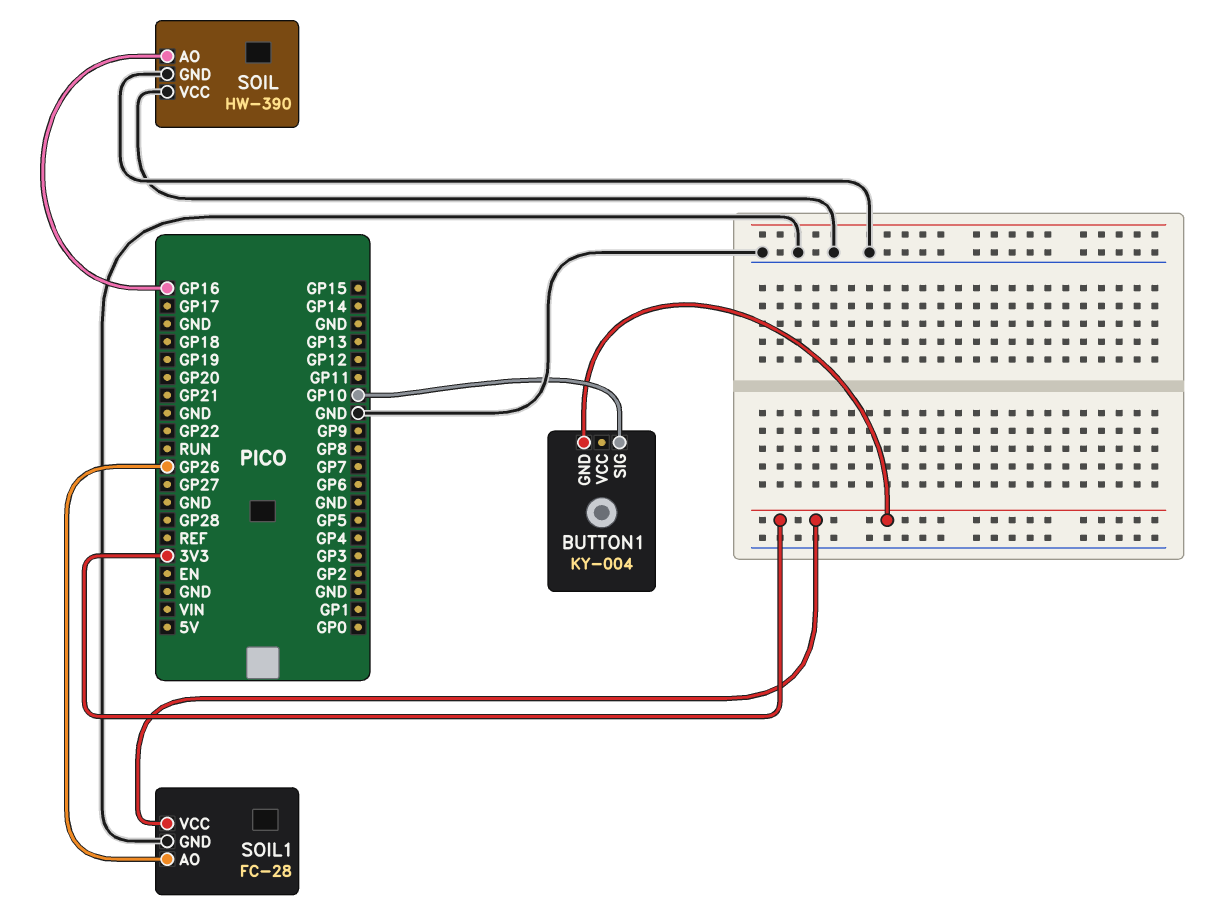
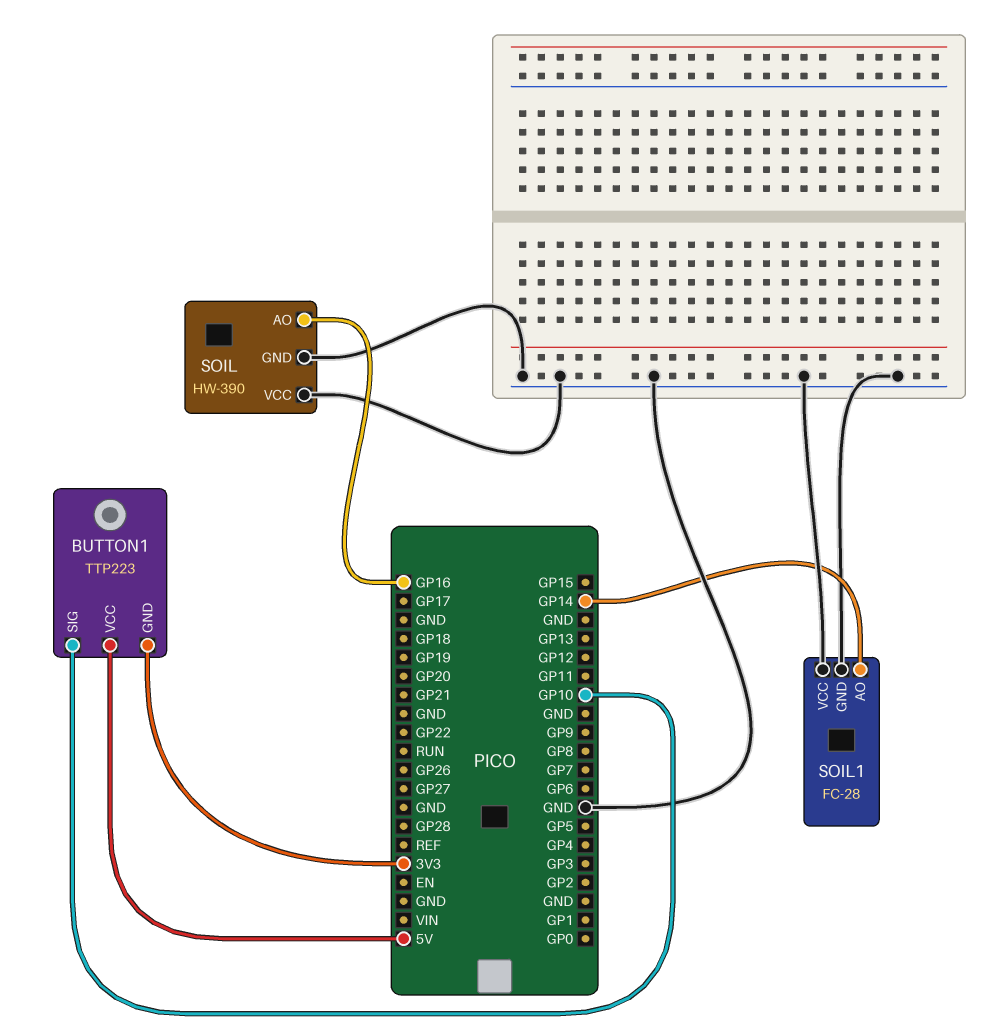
BUTTON1: KY-004 -> TTP223
BUTTON1 pin VCC: none -> 5V
SOIL1 pin AO: GP26 -> GP14
SOIL1 pin VCC: 3V3 -> GND

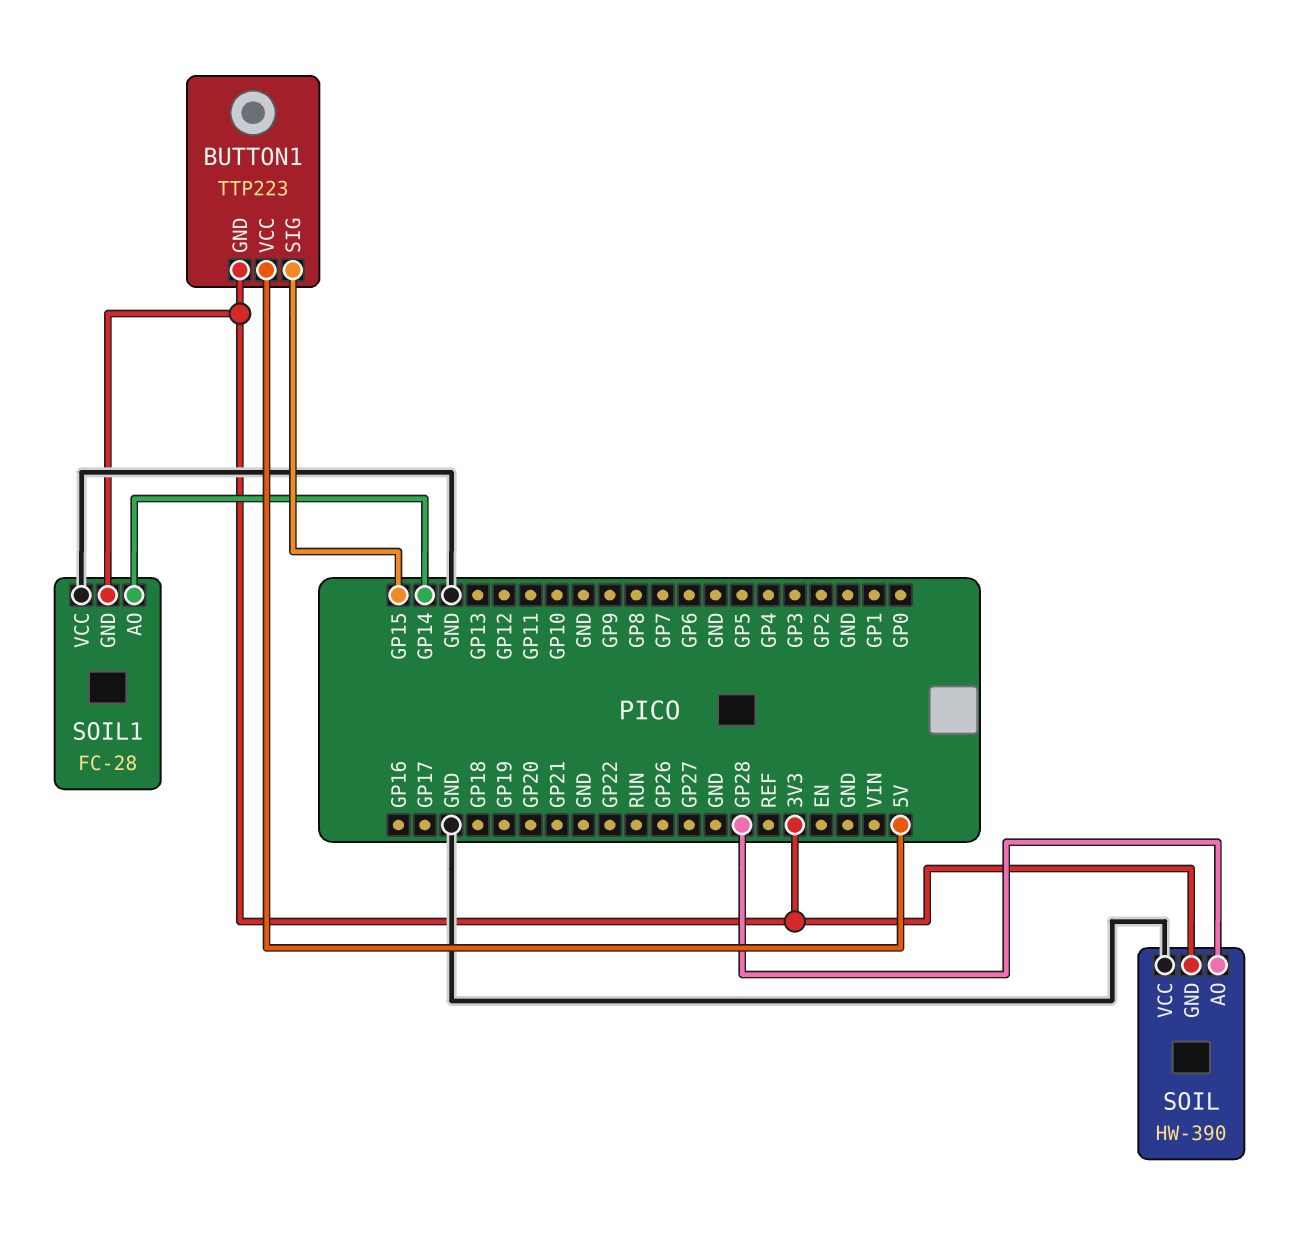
BUTTON1 pin SIG: GP10 -> GP15
SOIL pin AO: GP16 -> GP28
SOIL pin GND: GND -> 3V3
SOIL1 pin GND: GND -> 3V3

